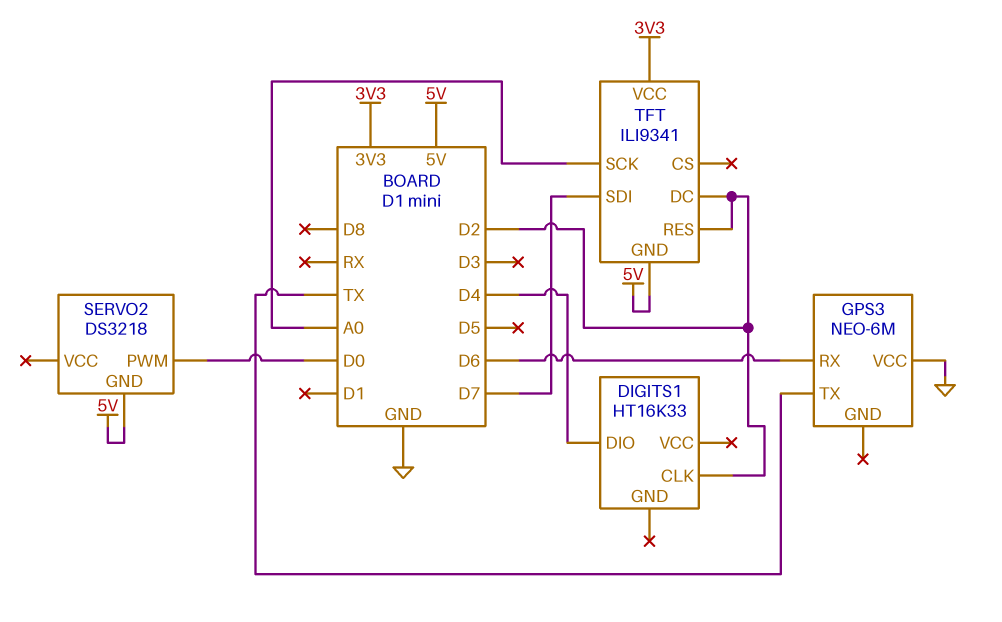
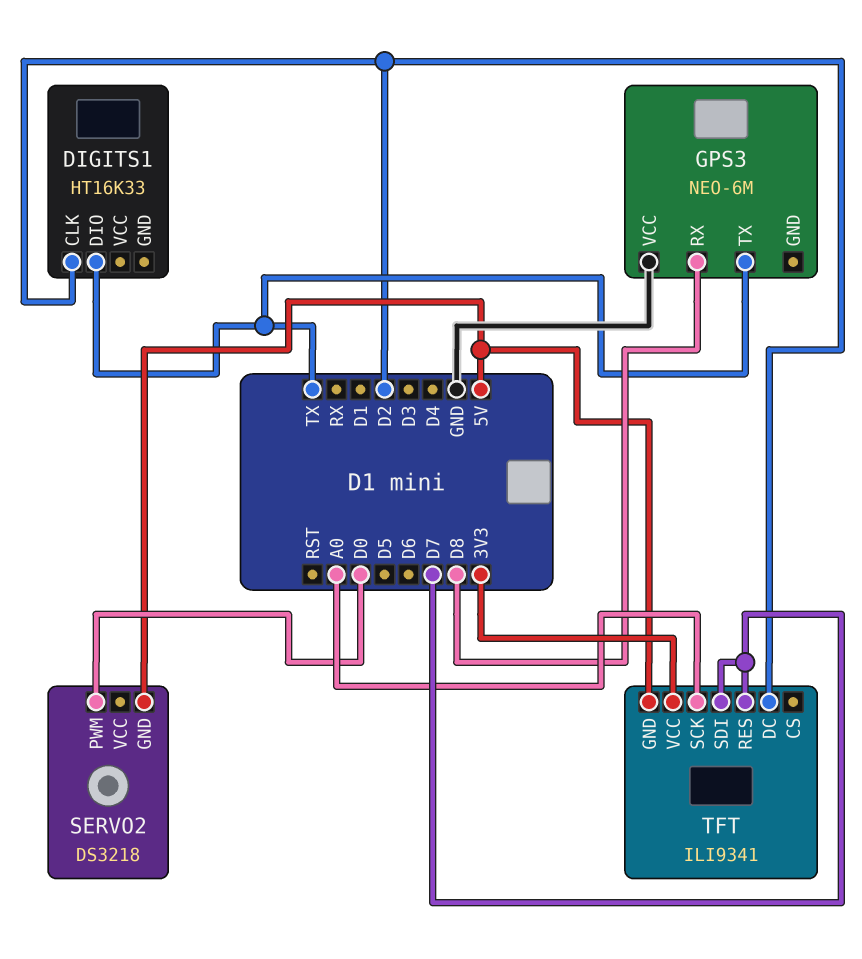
DIGITS1 pin DIO: D4 -> TX
GPS3 pin RX: D6 -> D8
TFT pin RES: D2 -> D7

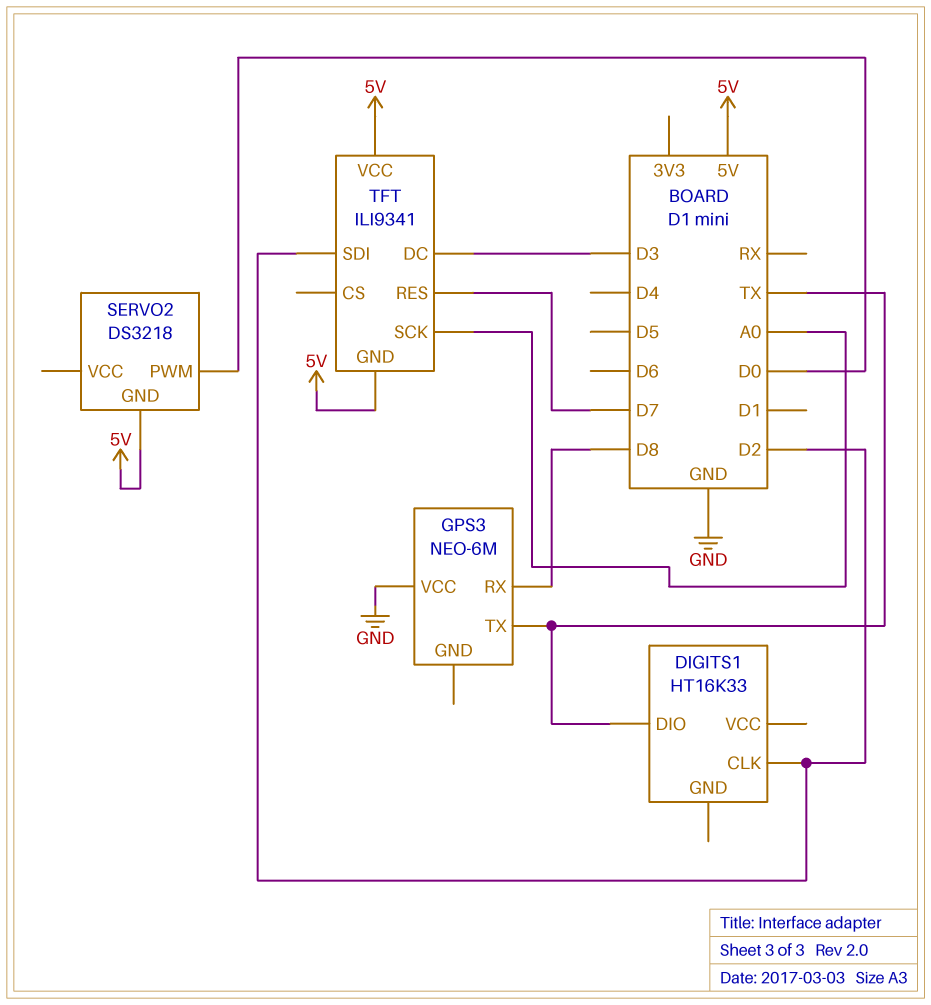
TFT pin DC: D2 -> D3
TFT pin SDI: D7 -> D2
TFT pin VCC: 3V3 -> 5V

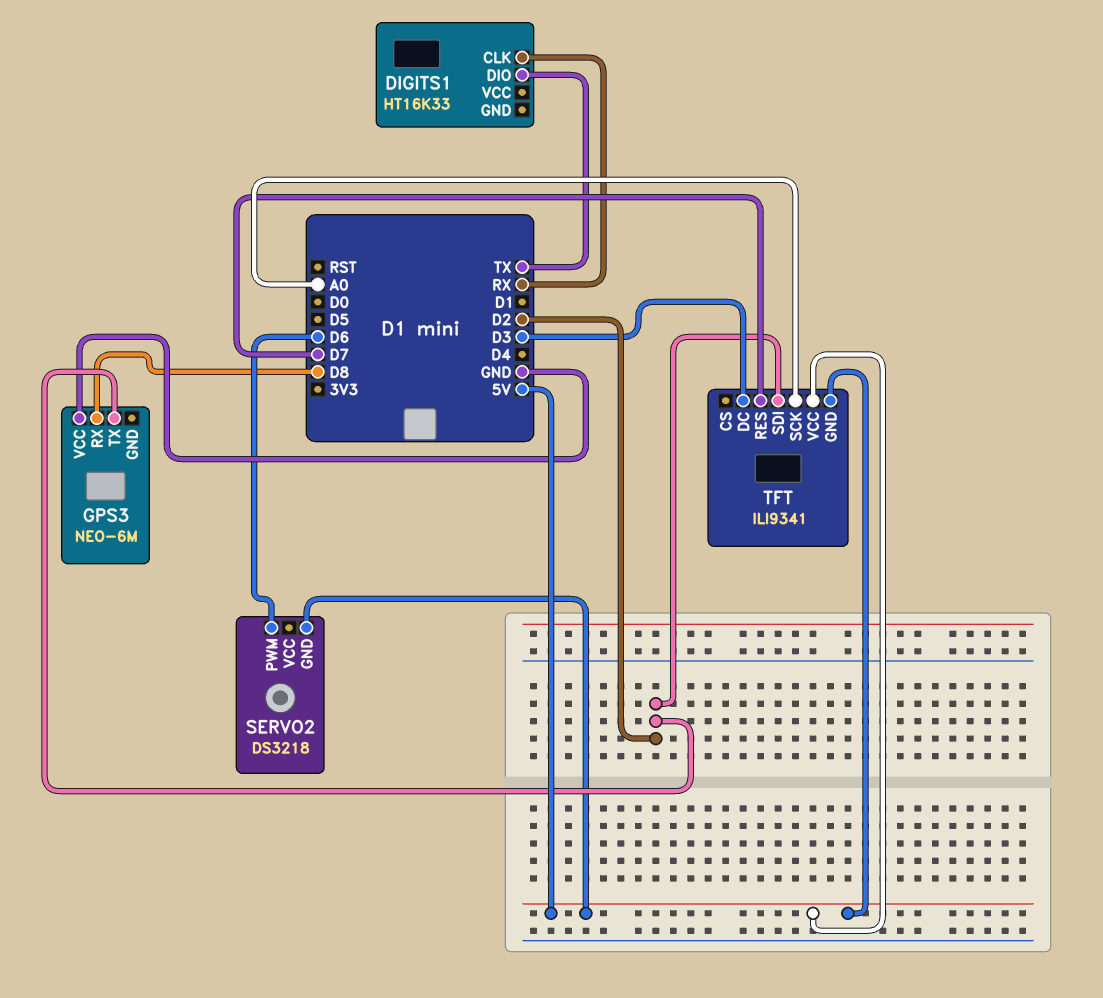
DIGITS1 pin CLK: D2 -> RX
GPS3 pin TX: TX -> D2
SERVO2 pin PWM: D0 -> D6

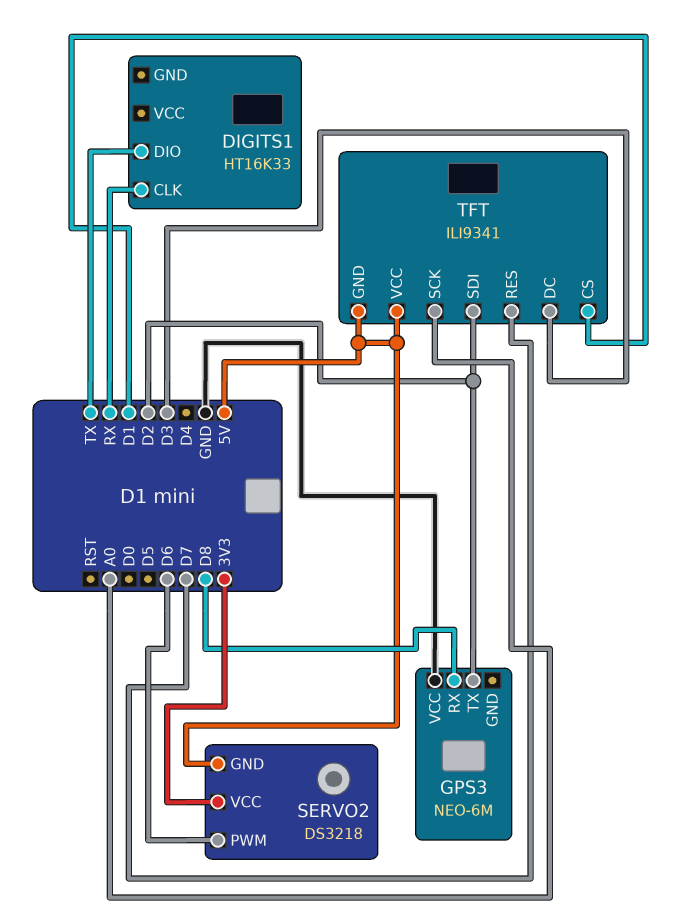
SERVO2 pin VCC: none -> 3V3
TFT pin CS: none -> D1

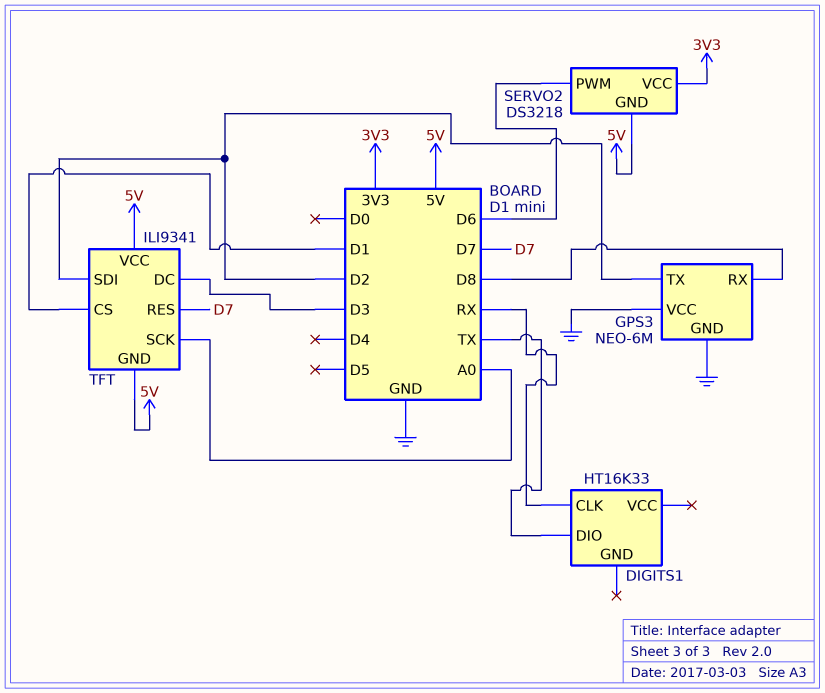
GPS3 pin GND: none -> GND

